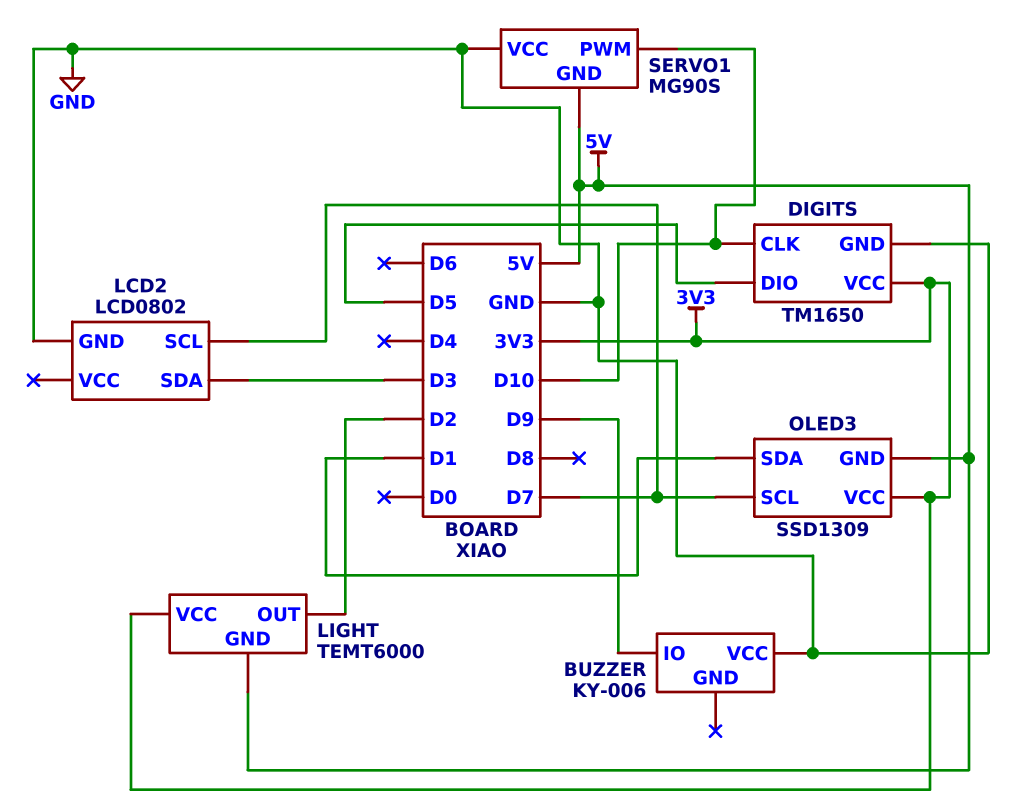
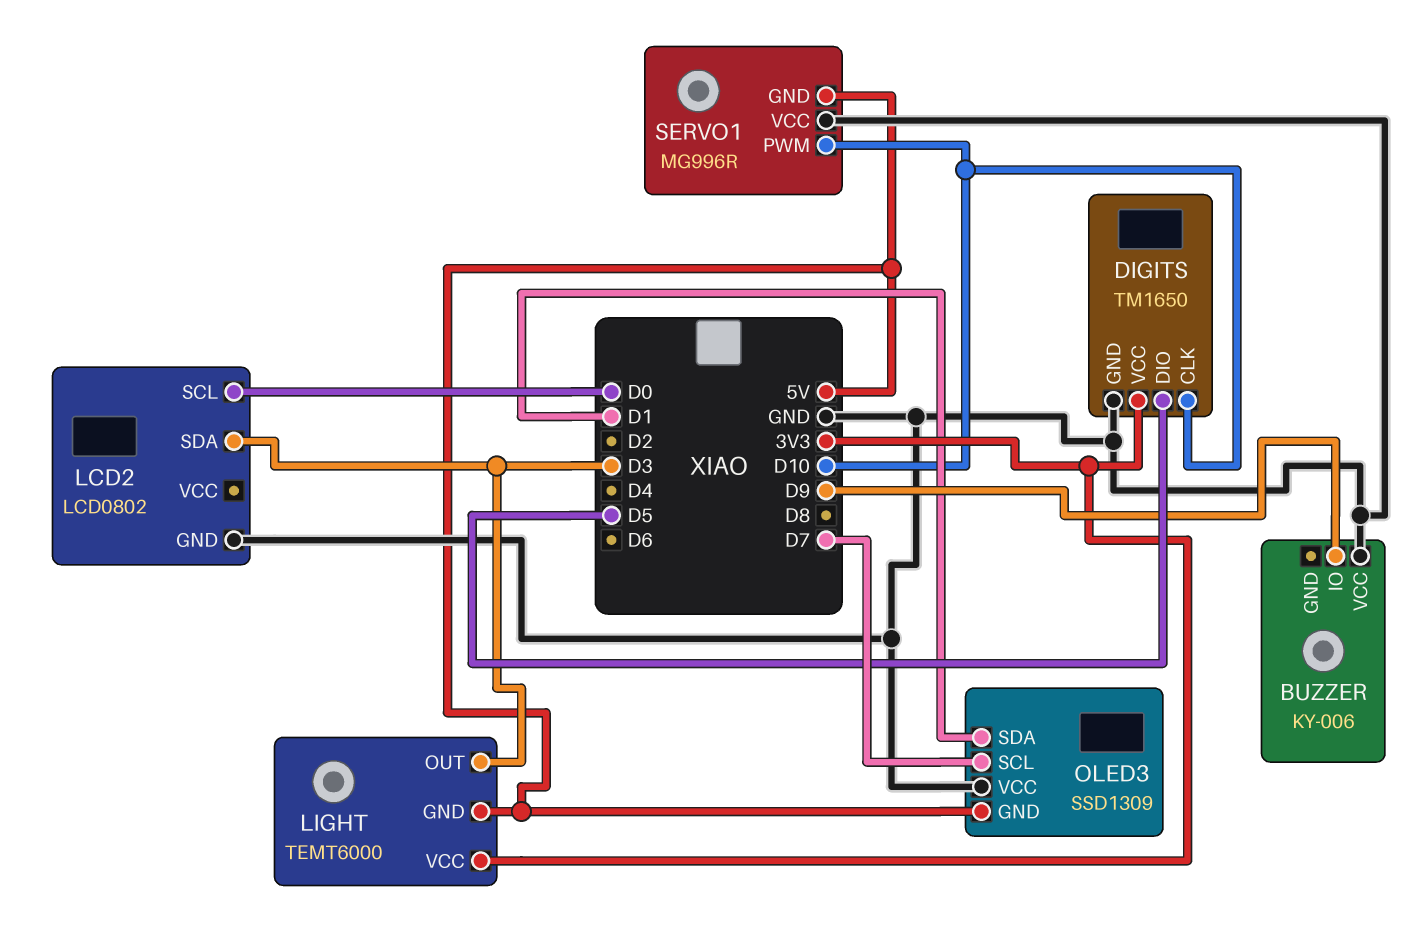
LCD2 pin SCL: D7 -> D0
LIGHT pin OUT: D2 -> D3
OLED3 pin VCC: 3V3 -> GND
SERVO1: MG90S -> MG996R

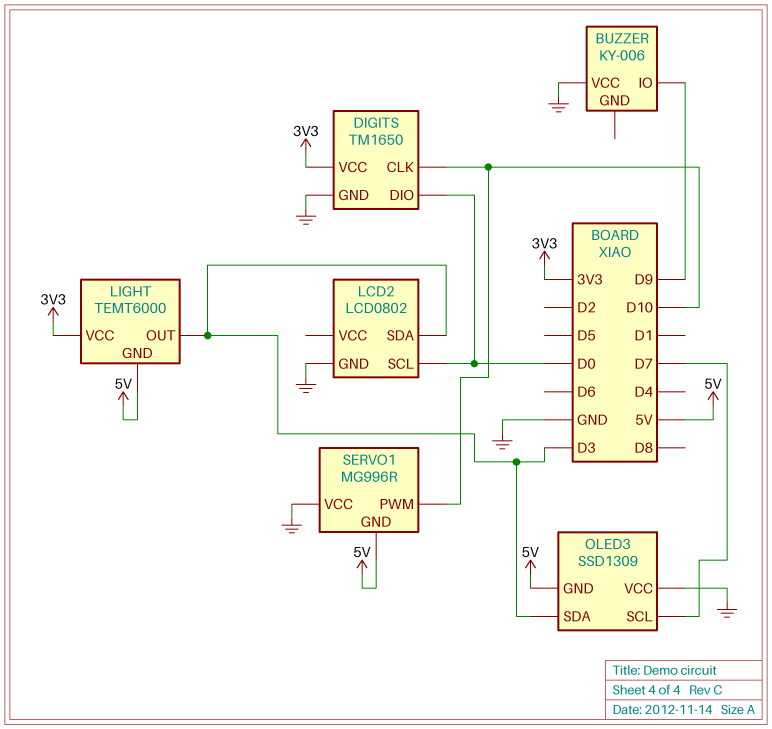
DIGITS pin DIO: D5 -> D0
OLED3 pin SDA: D1 -> D3

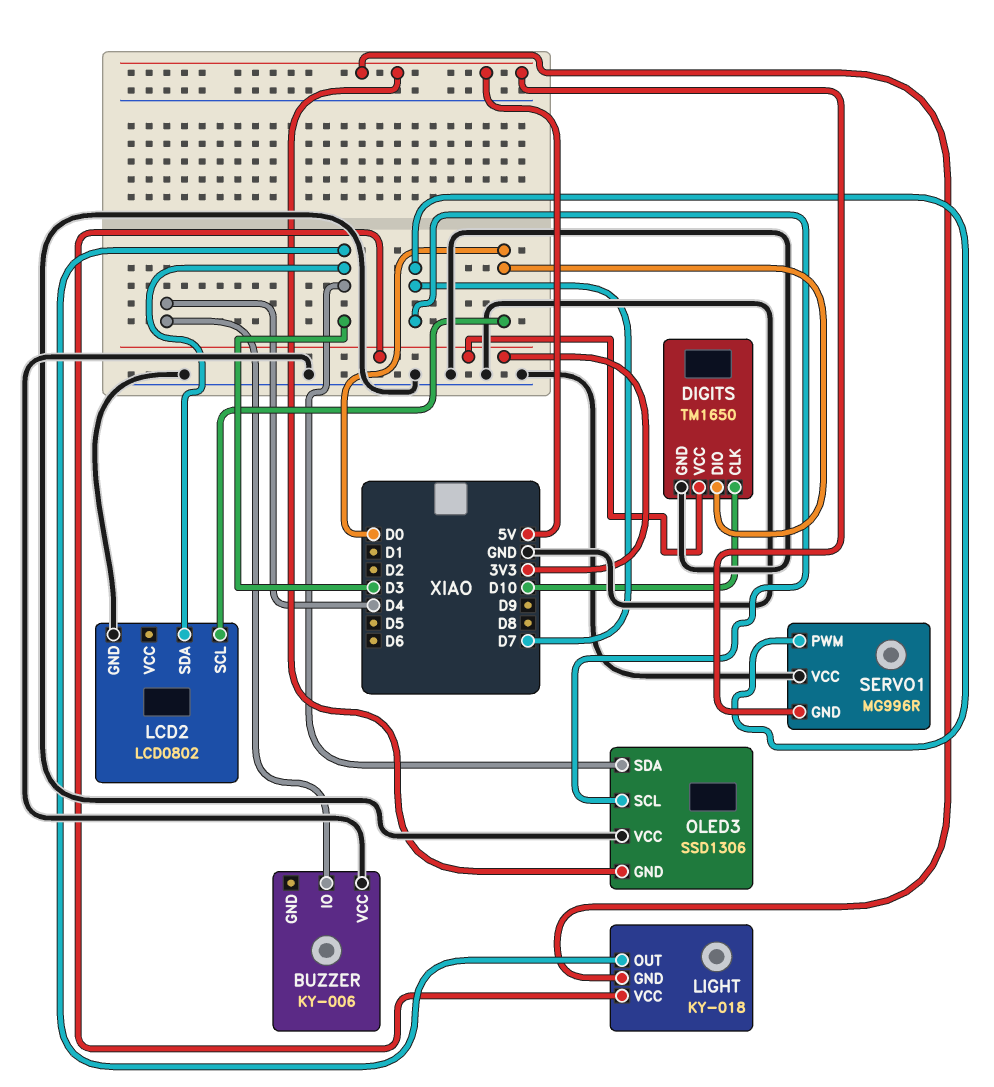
BUZZER pin IO: D9 -> D4
LIGHT: TEMT6000 -> KY-018
OLED3: SSD1309 -> SSD1306
SERVO1 pin PWM: D10 -> D7

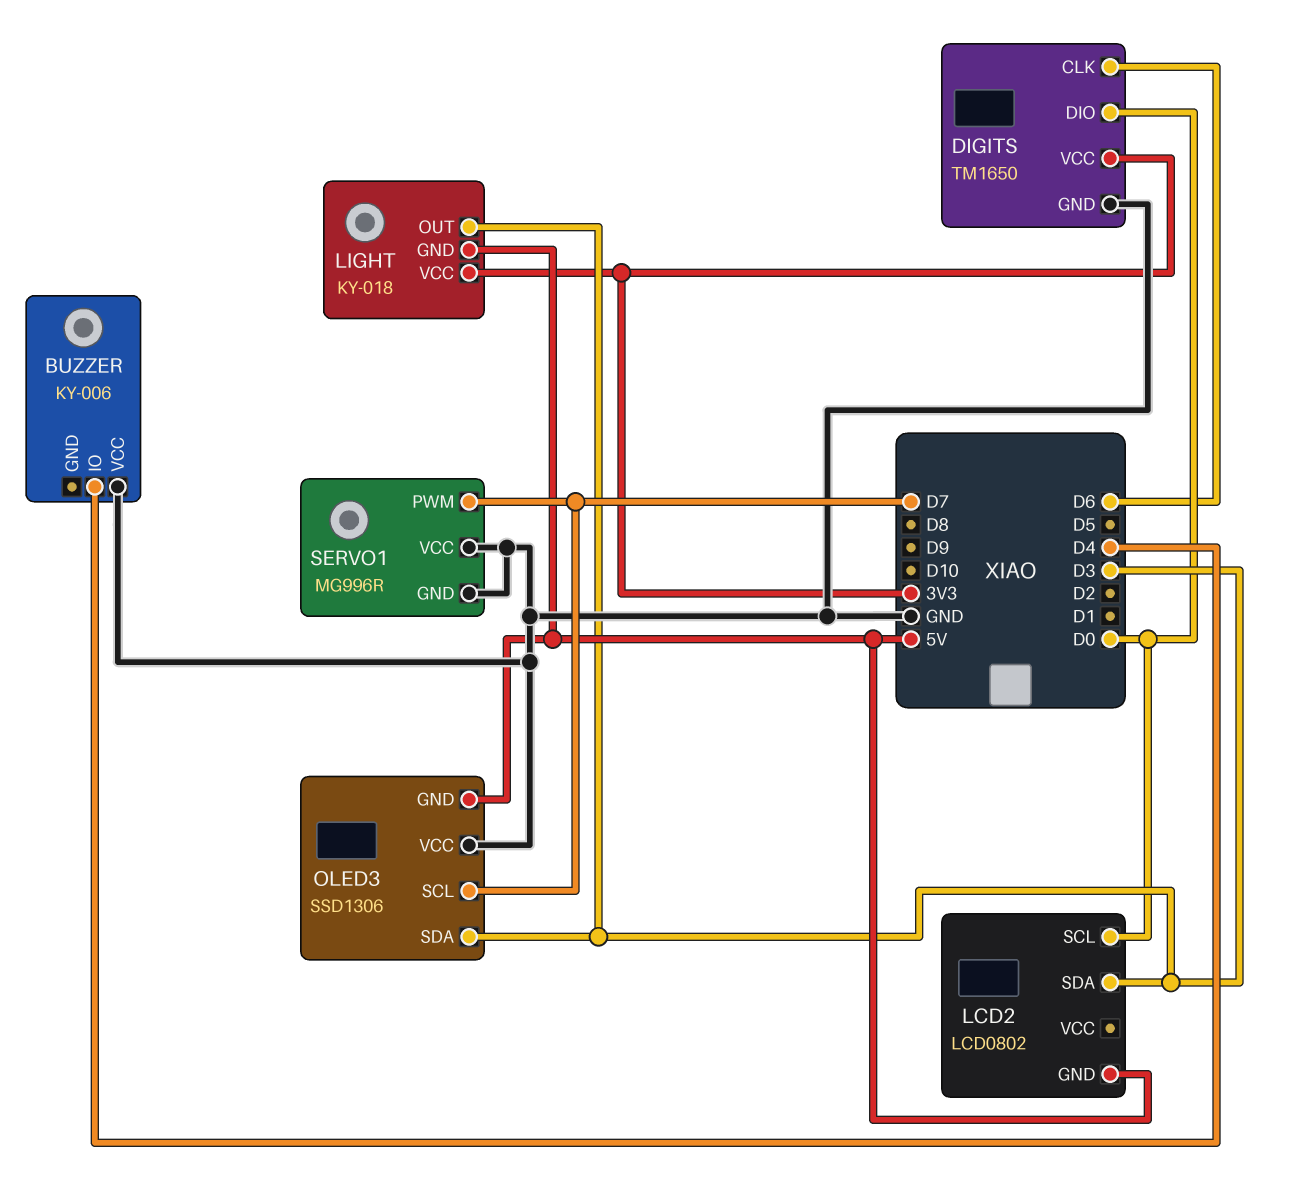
DIGITS pin CLK: D10 -> D6
LCD2 pin GND: GND -> 5V
SERVO1 pin GND: 5V -> GND

